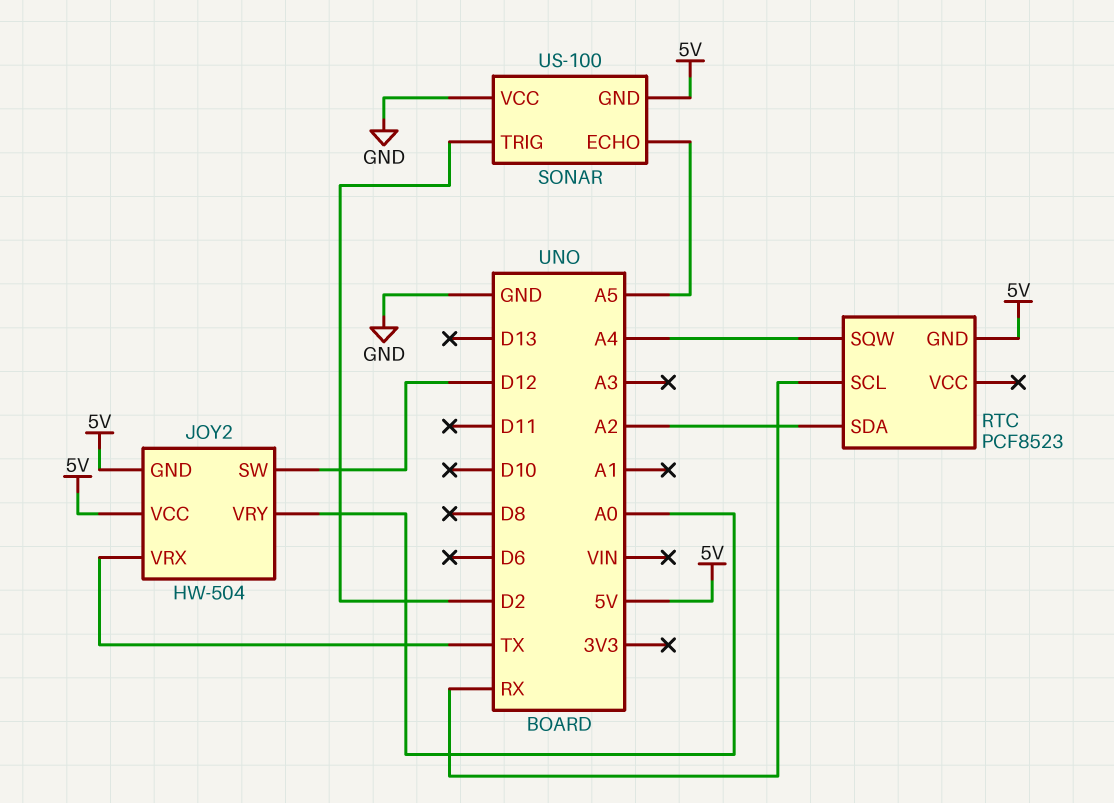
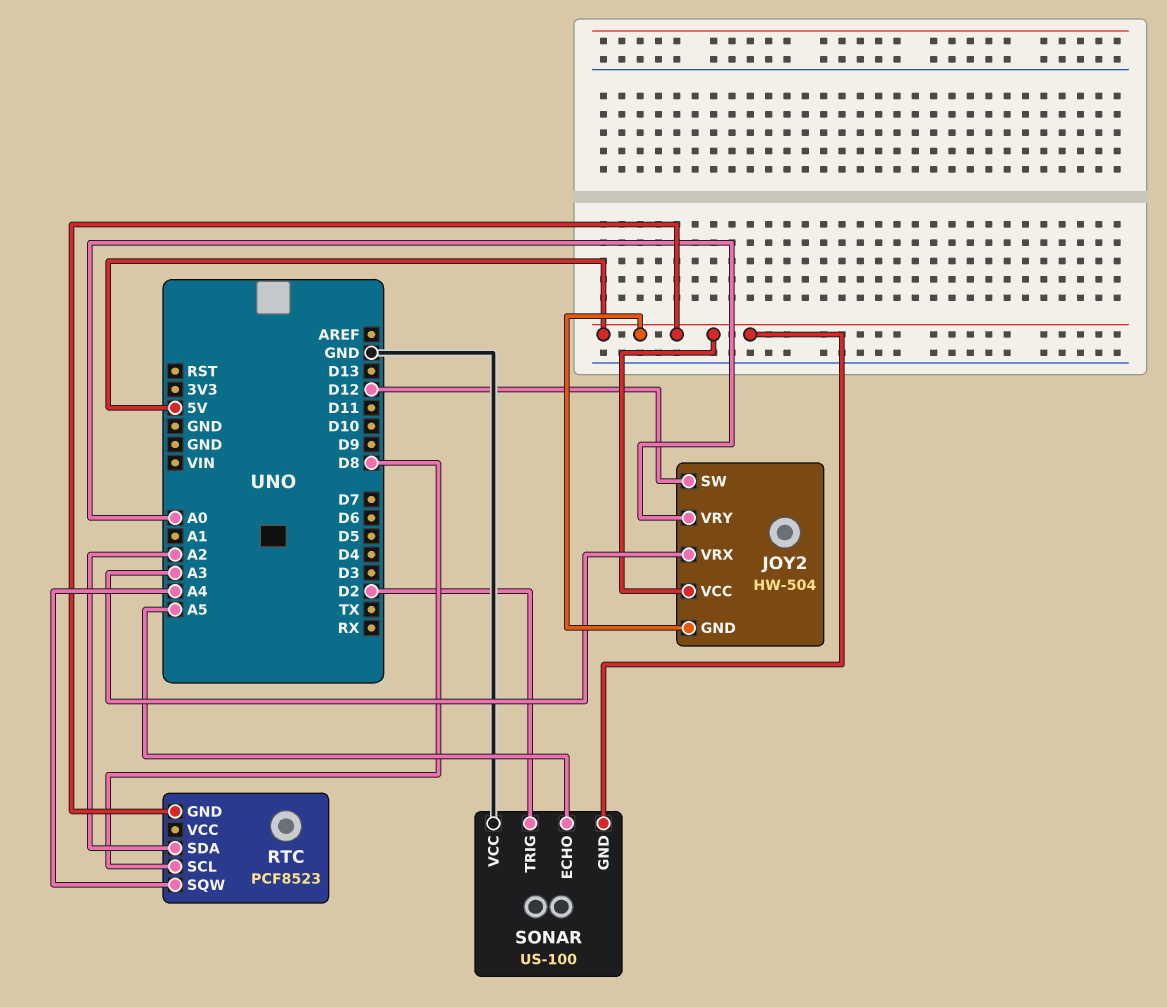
JOY2 pin VRX: TX -> A3
RTC pin SCL: RX -> D8

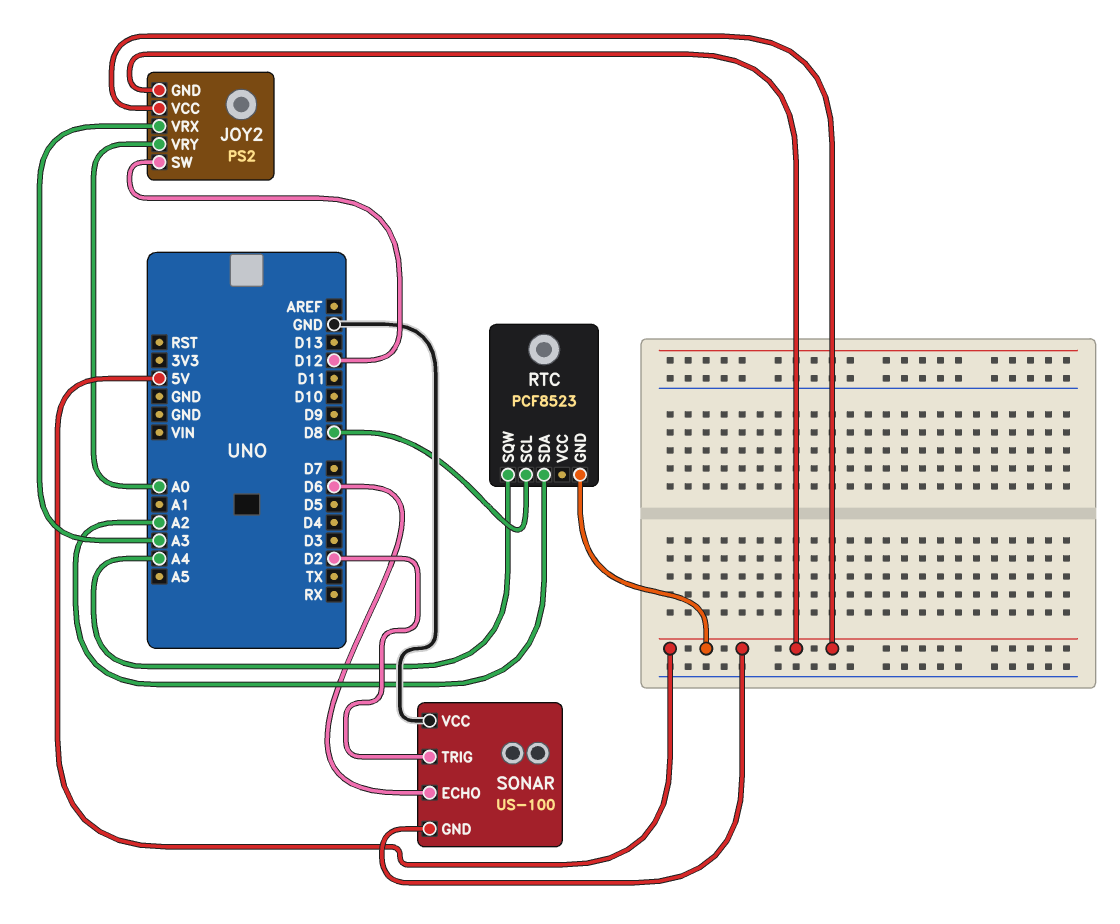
JOY2: HW-504 -> PS2
SONAR pin ECHO: A5 -> D6

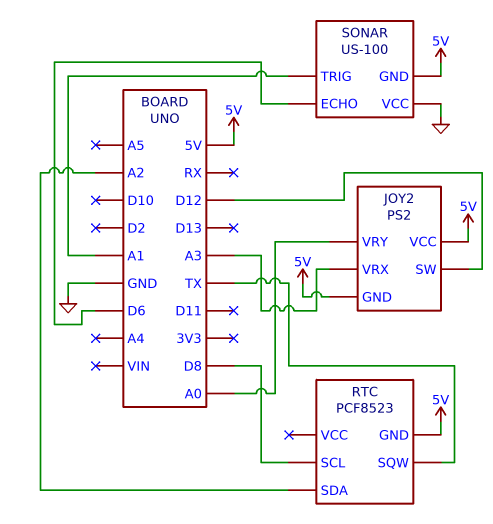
RTC pin SQW: A4 -> TX
SONAR pin TRIG: D2 -> A1

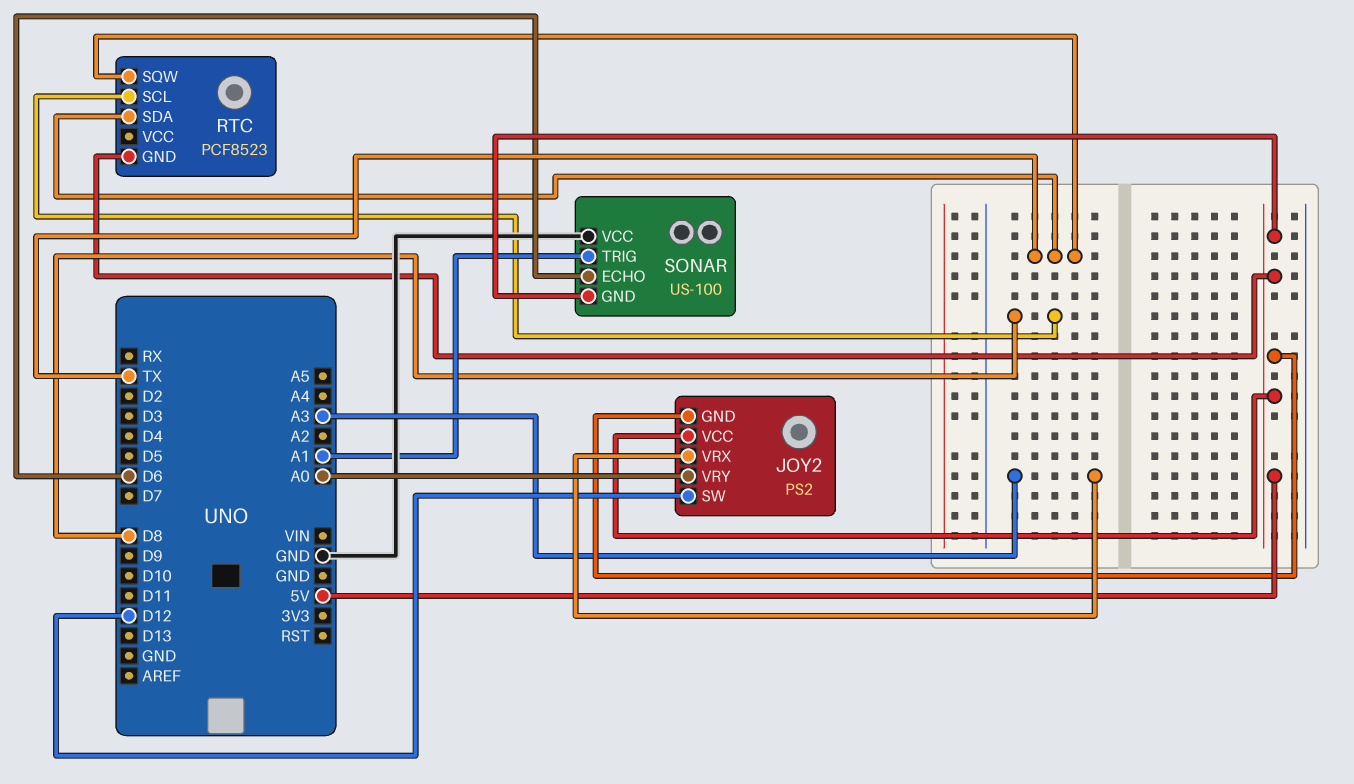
RTC pin SDA: A2 -> TX

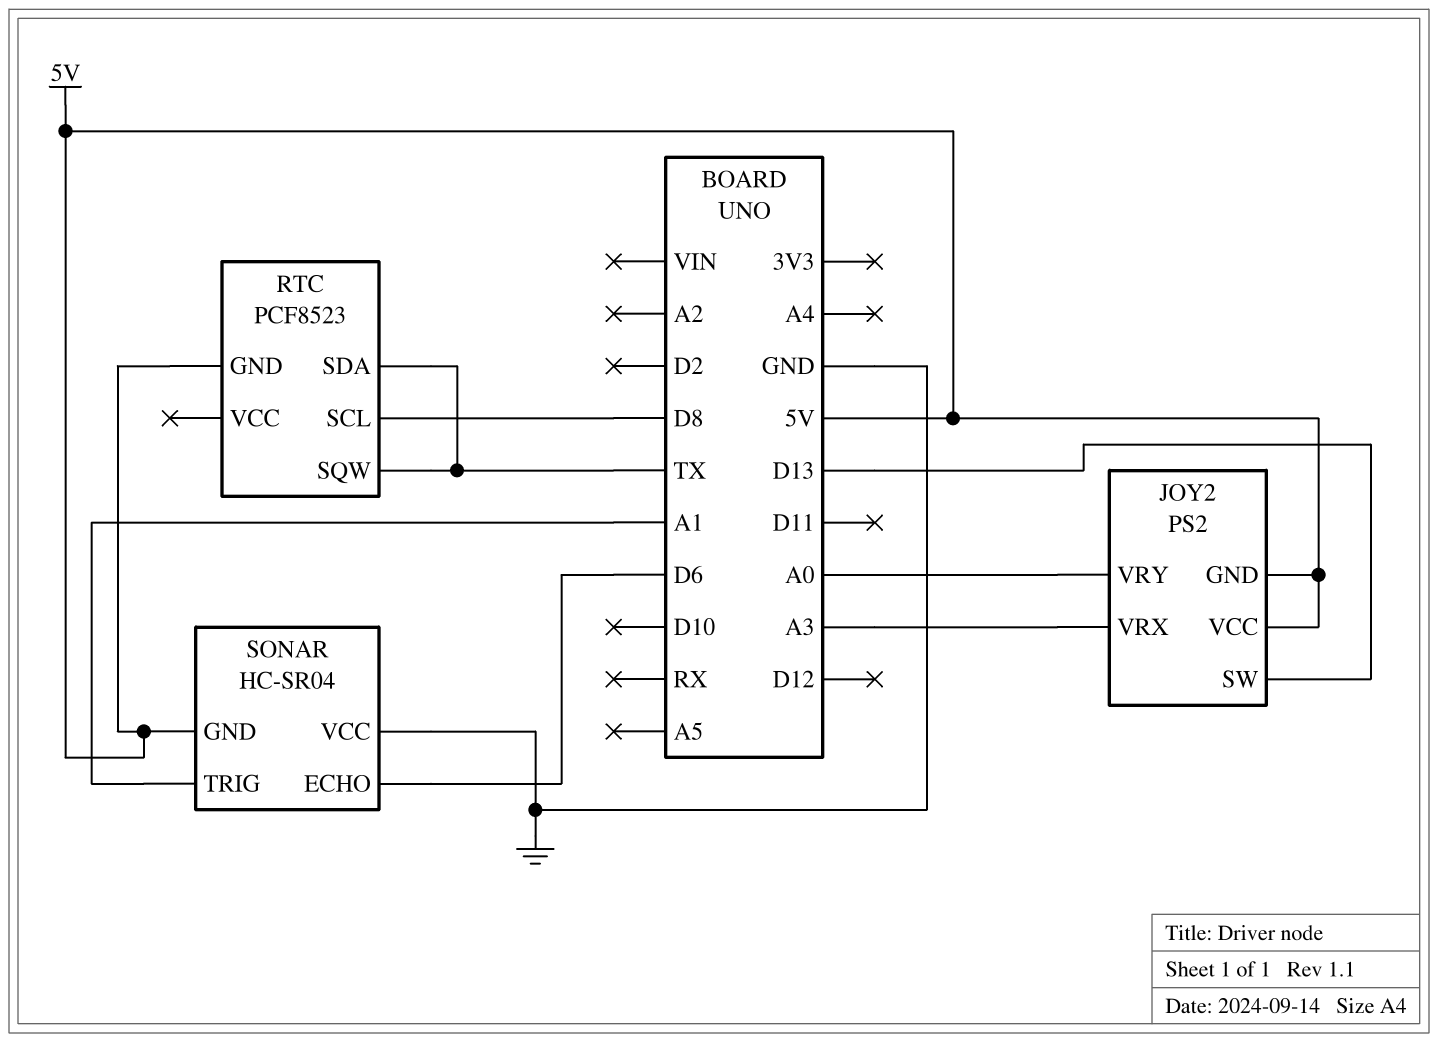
JOY2 pin SW: D12 -> D13
SONAR: US-100 -> HC-SR04

